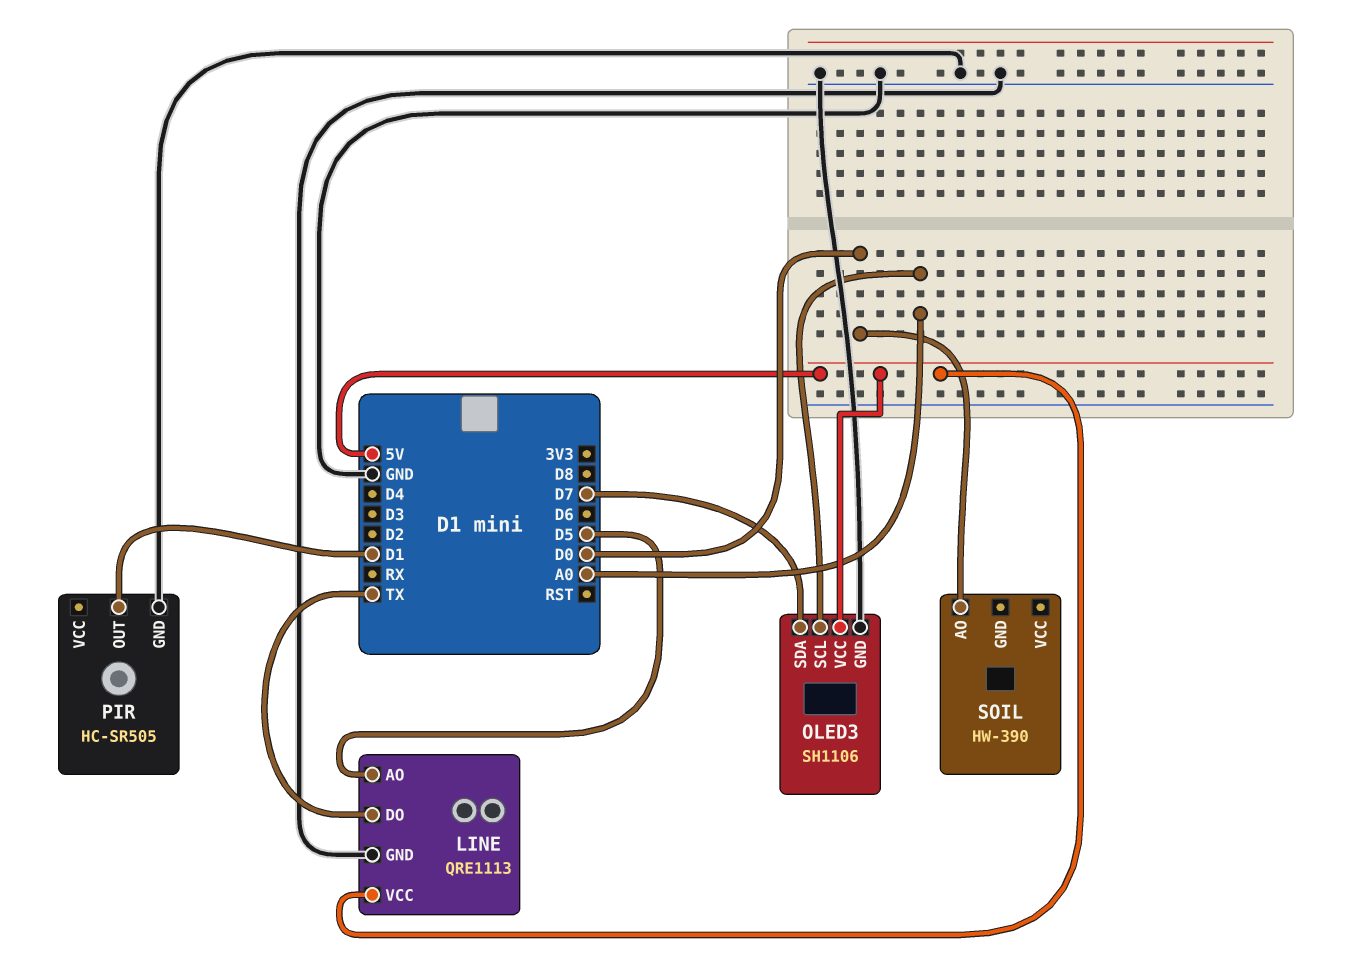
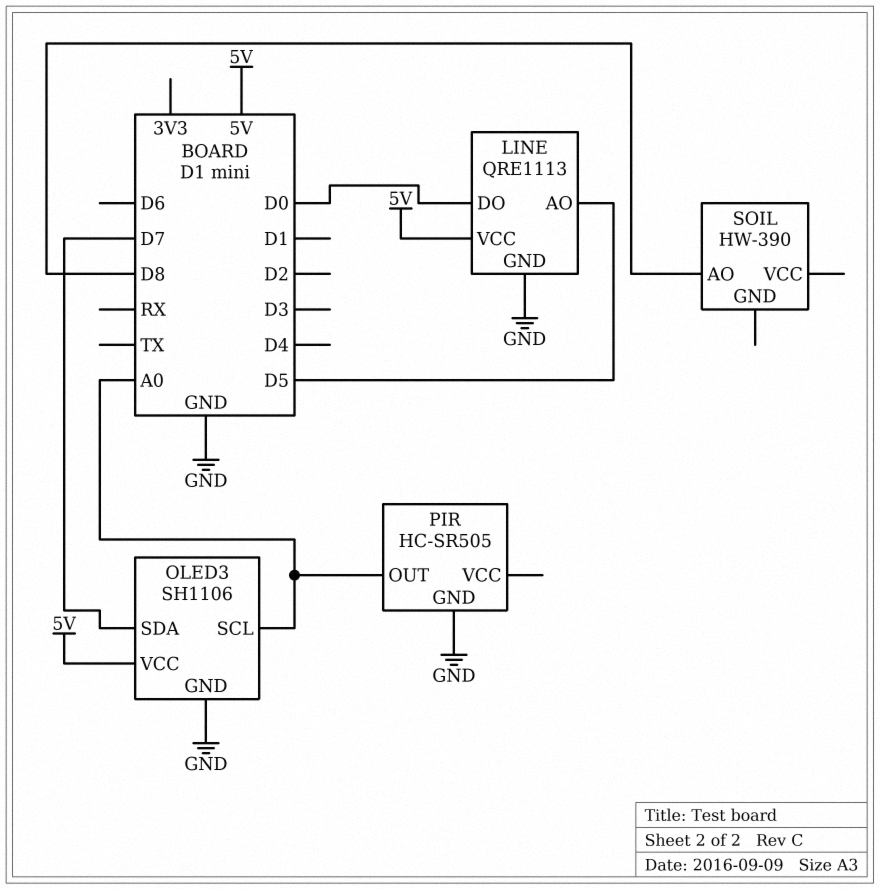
LINE pin DO: TX -> D0
PIR pin OUT: D1 -> A0
SOIL pin AO: D0 -> D8

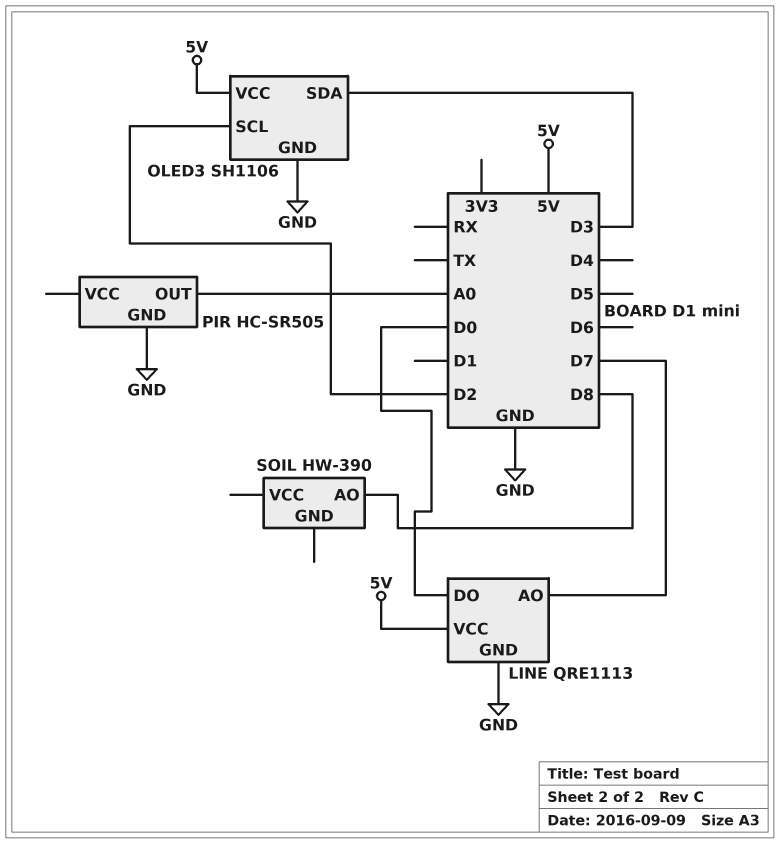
LINE pin AO: D5 -> D7
OLED3 pin SCL: A0 -> D2
OLED3 pin SDA: D7 -> D3

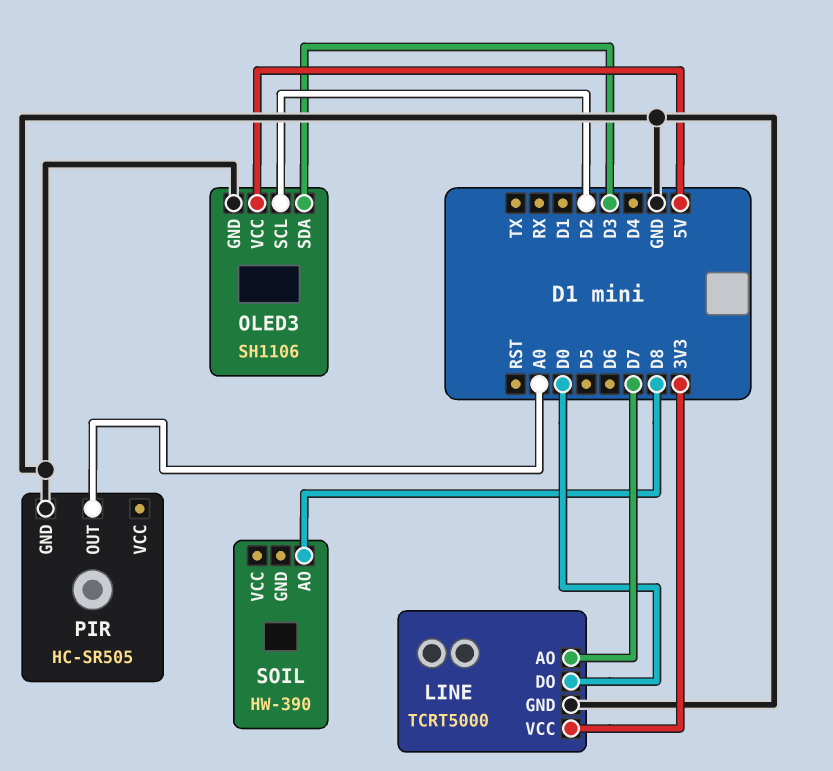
LINE: QRE1113 -> TCRT5000
LINE pin VCC: 5V -> 3V3

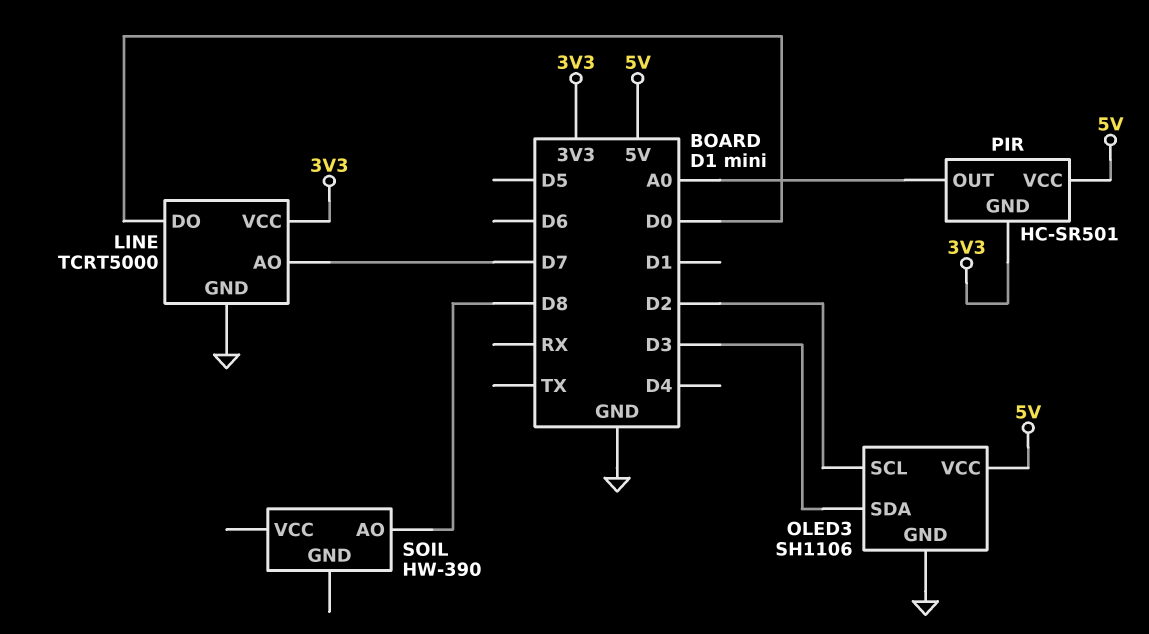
PIR: HC-SR505 -> HC-SR501
PIR pin GND: GND -> 3V3
PIR pin VCC: none -> 5V

